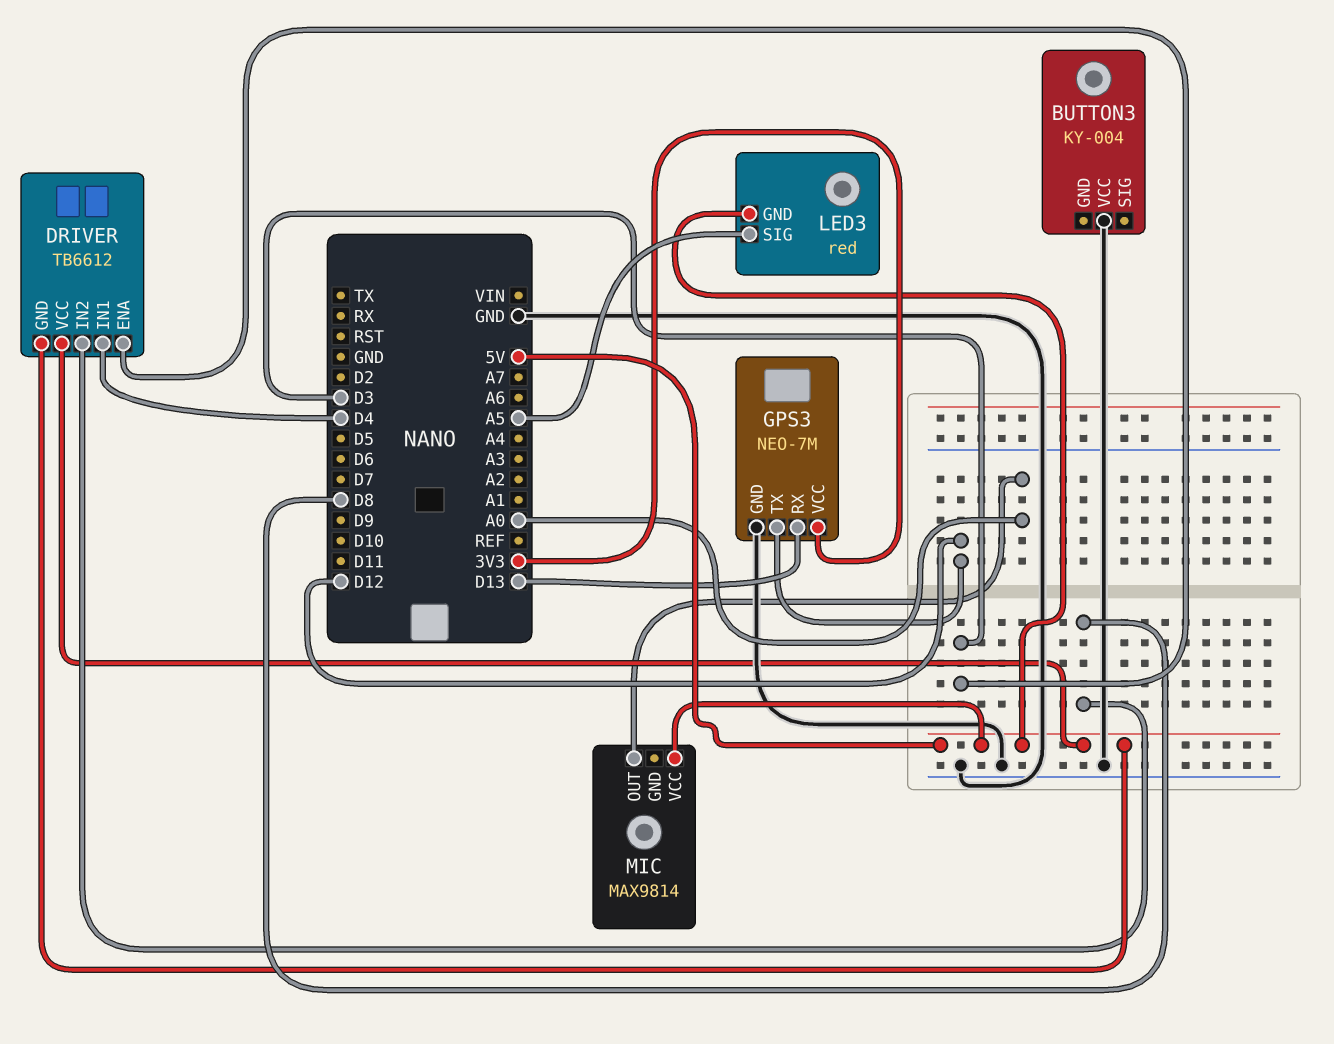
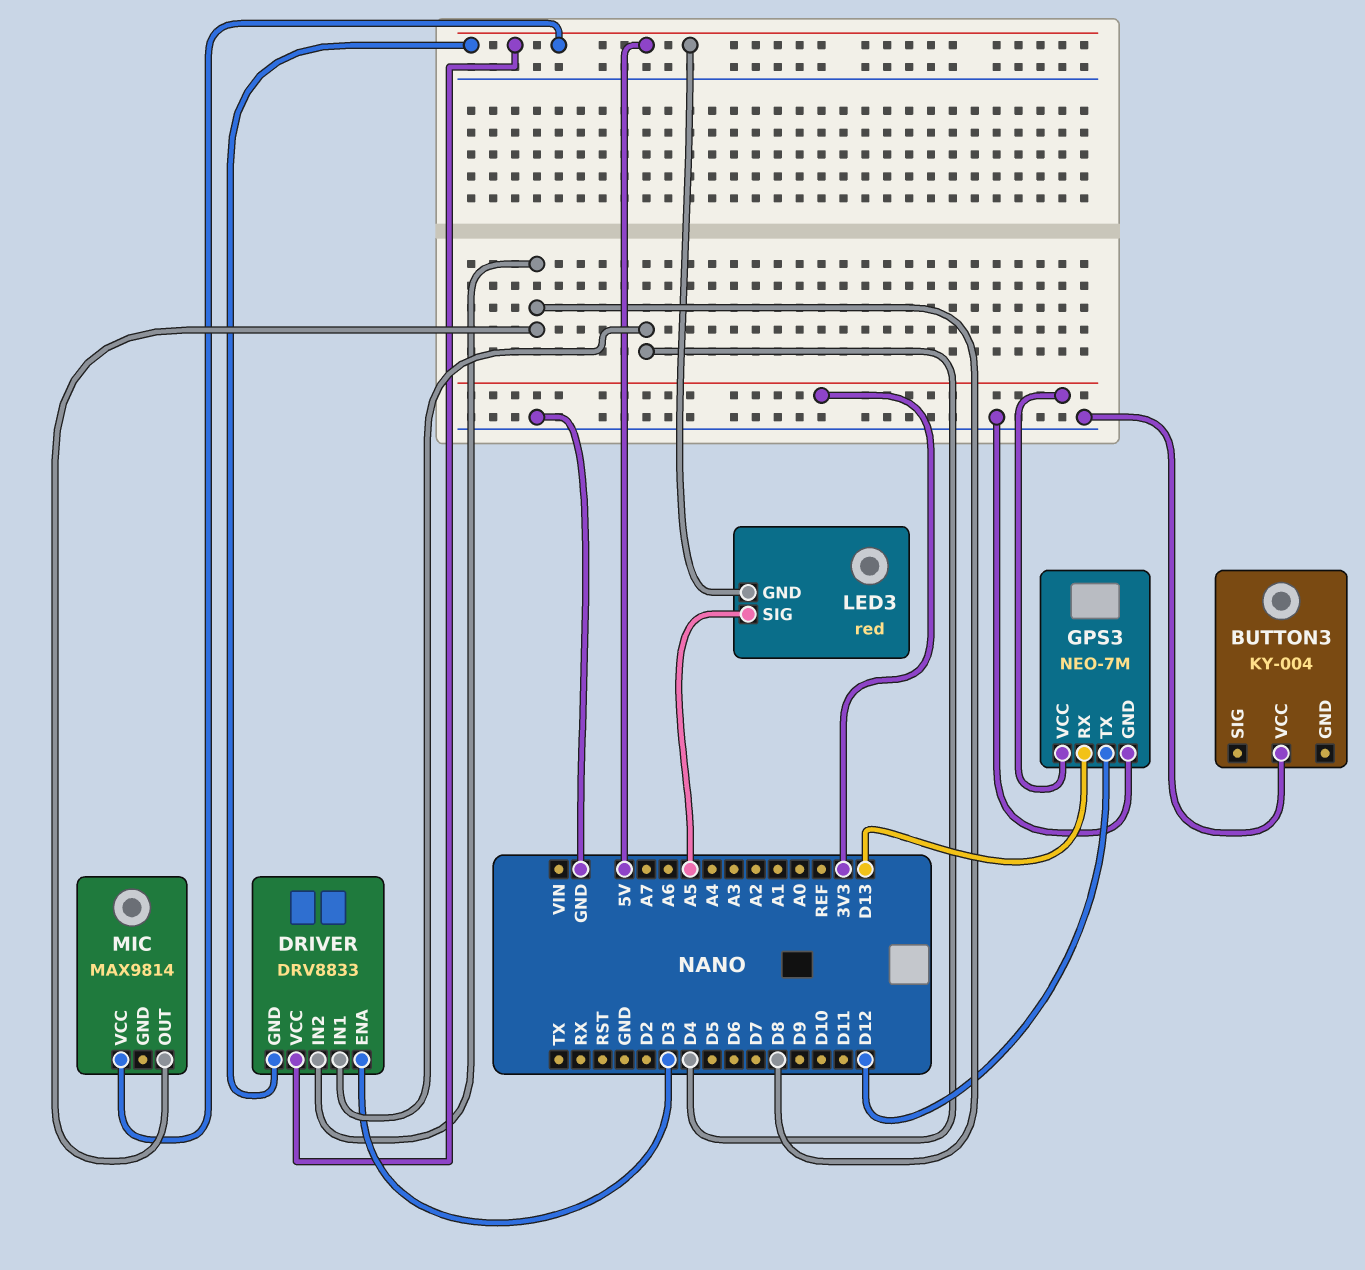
DRIVER: TB6612 -> DRV8833
MIC pin OUT: A0 -> D8

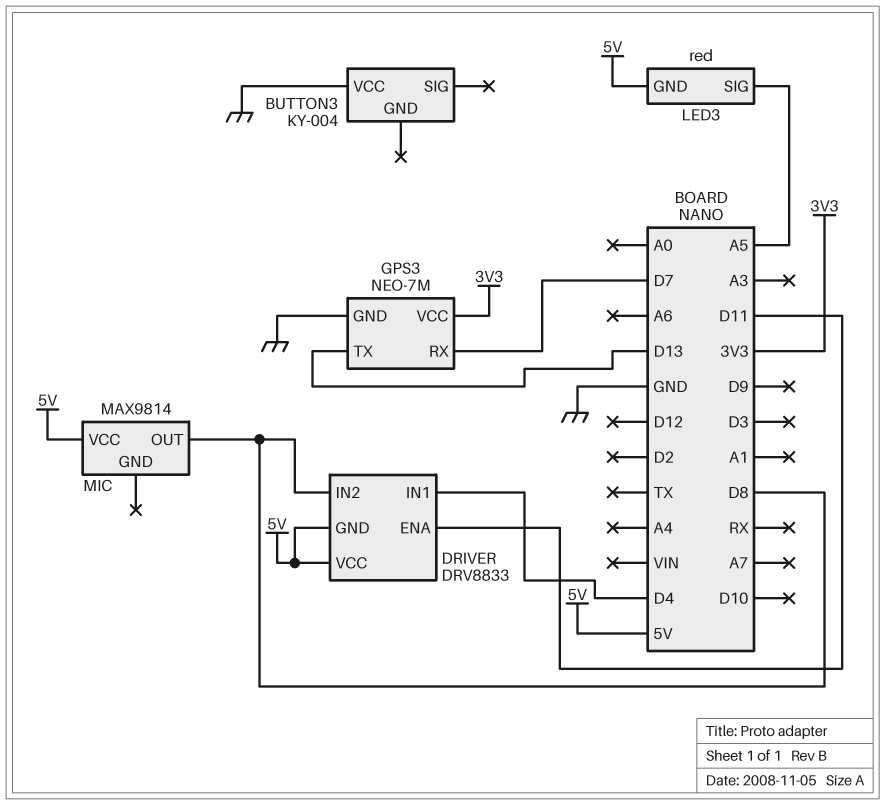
DRIVER pin ENA: D3 -> D11
GPS3 pin RX: D13 -> D7
GPS3 pin TX: D12 -> D13

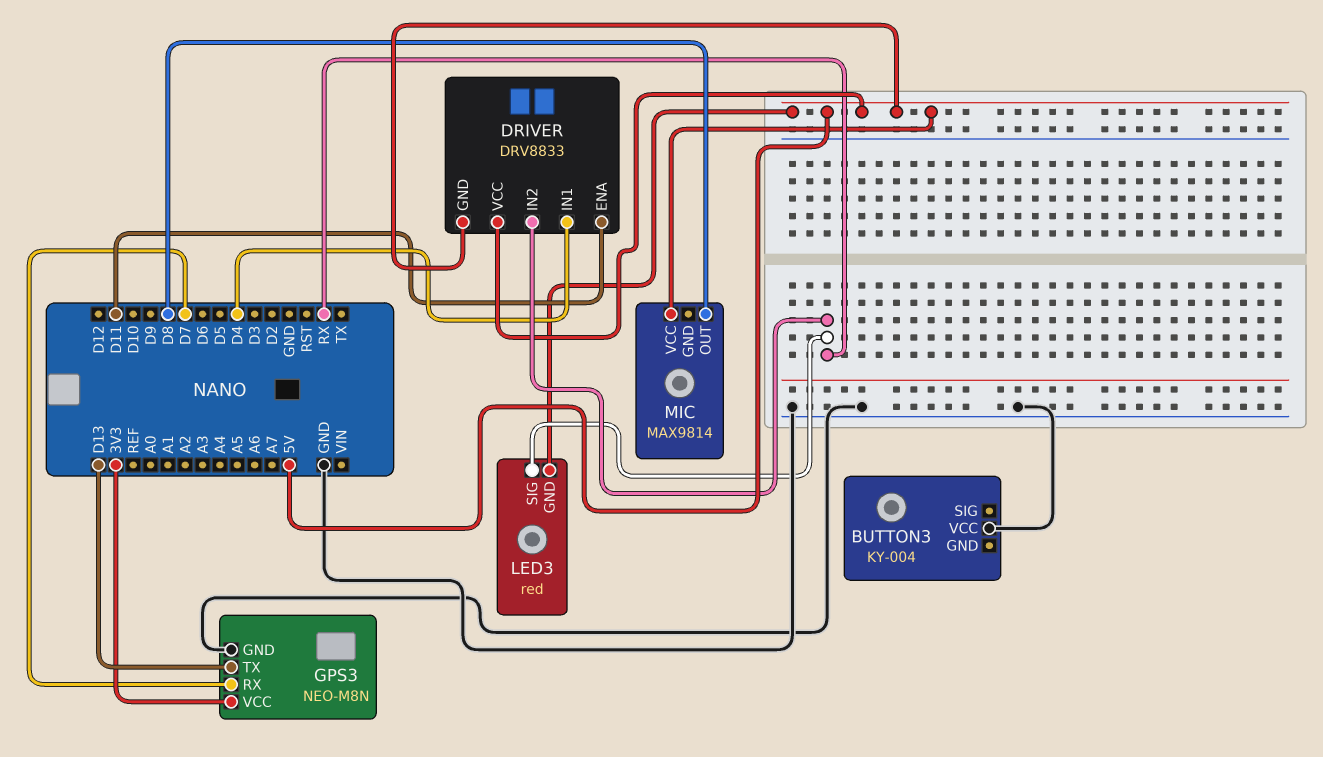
DRIVER pin IN2: D8 -> RX
GPS3: NEO-7M -> NEO-M8N
LED3 pin SIG: A5 -> RX

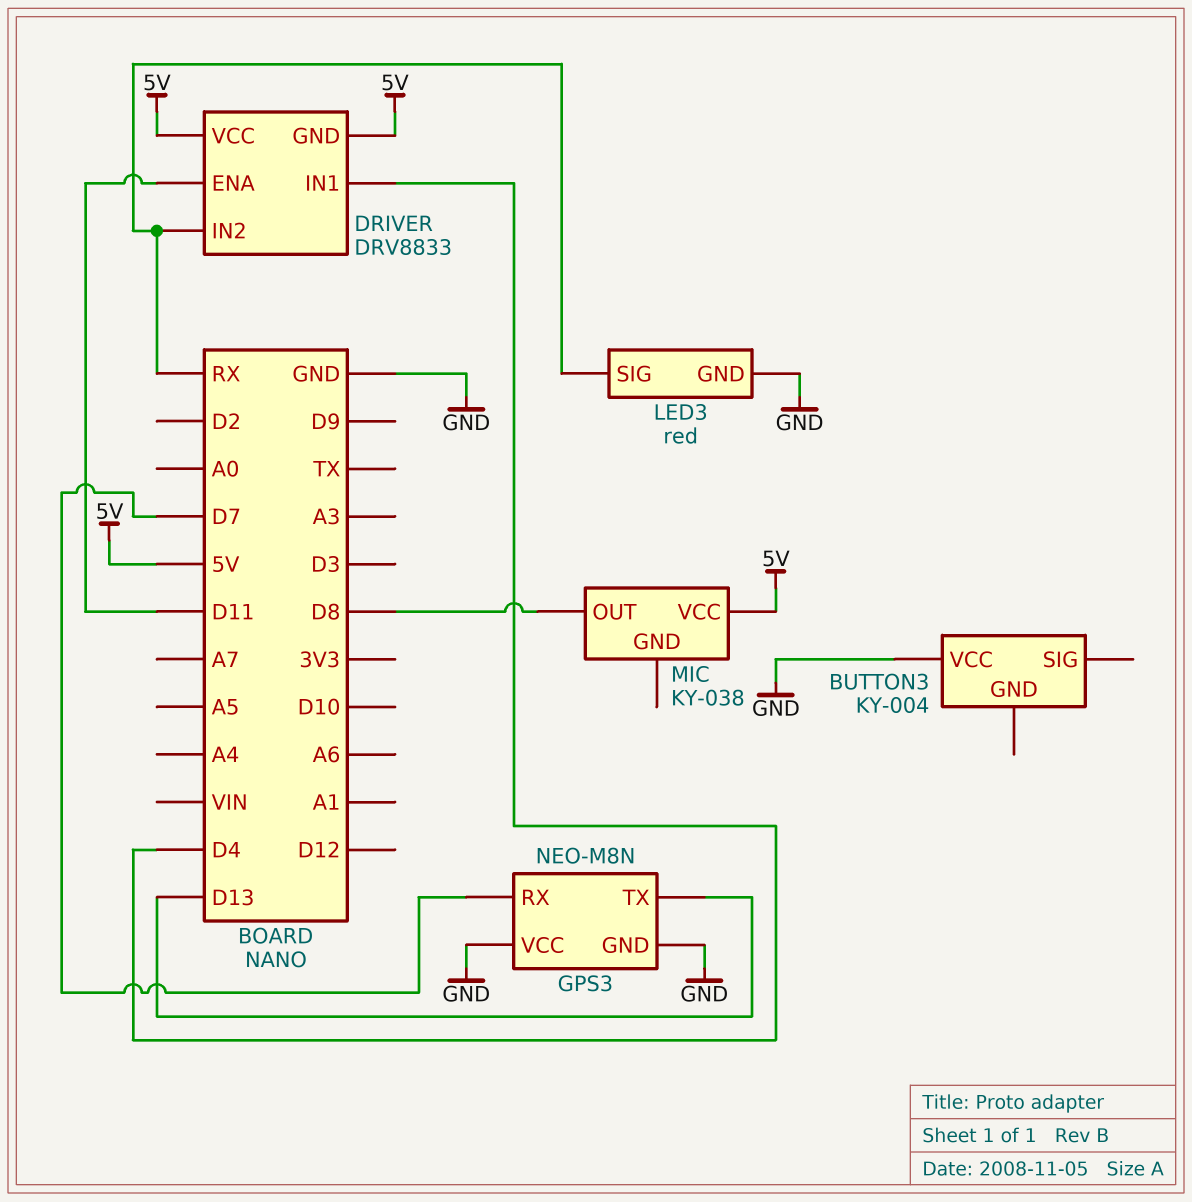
GPS3 pin VCC: 3V3 -> GND
LED3 pin GND: 5V -> GND
MIC: MAX9814 -> KY-038

